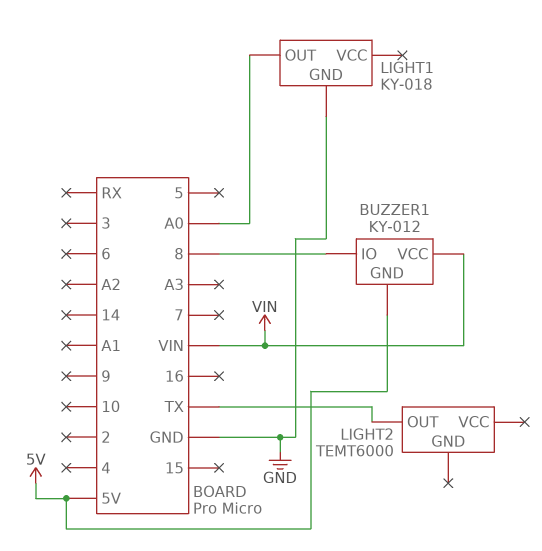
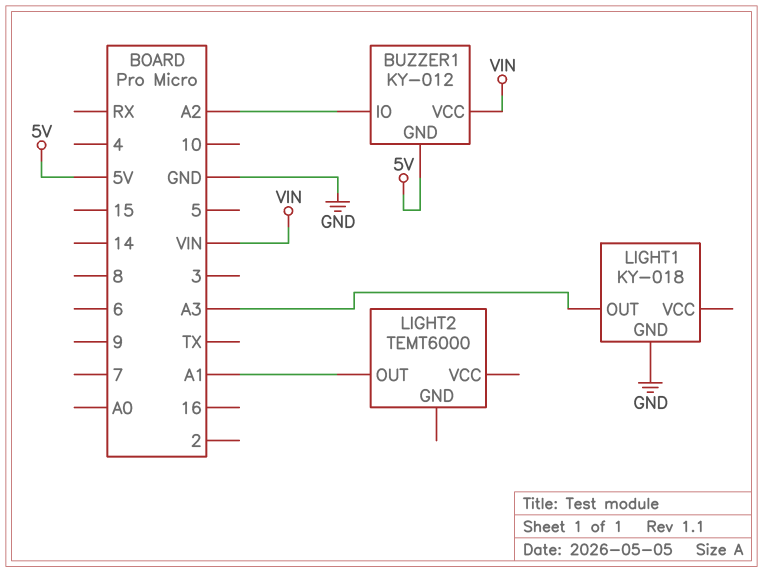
BUZZER1 pin IO: 8 -> A2
LIGHT1 pin OUT: A0 -> A3
LIGHT2 pin OUT: TX -> A1

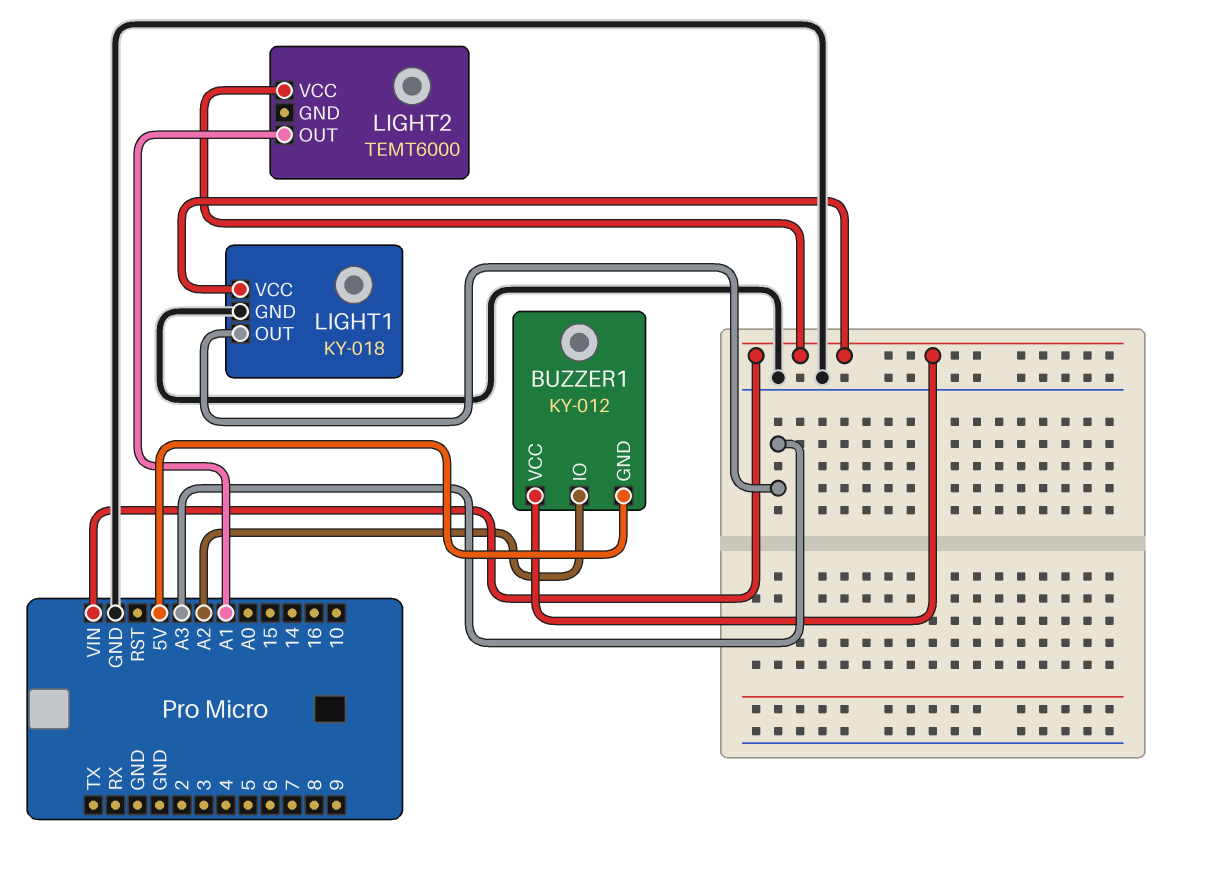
LIGHT1 pin VCC: none -> VIN
LIGHT2 pin VCC: none -> VIN

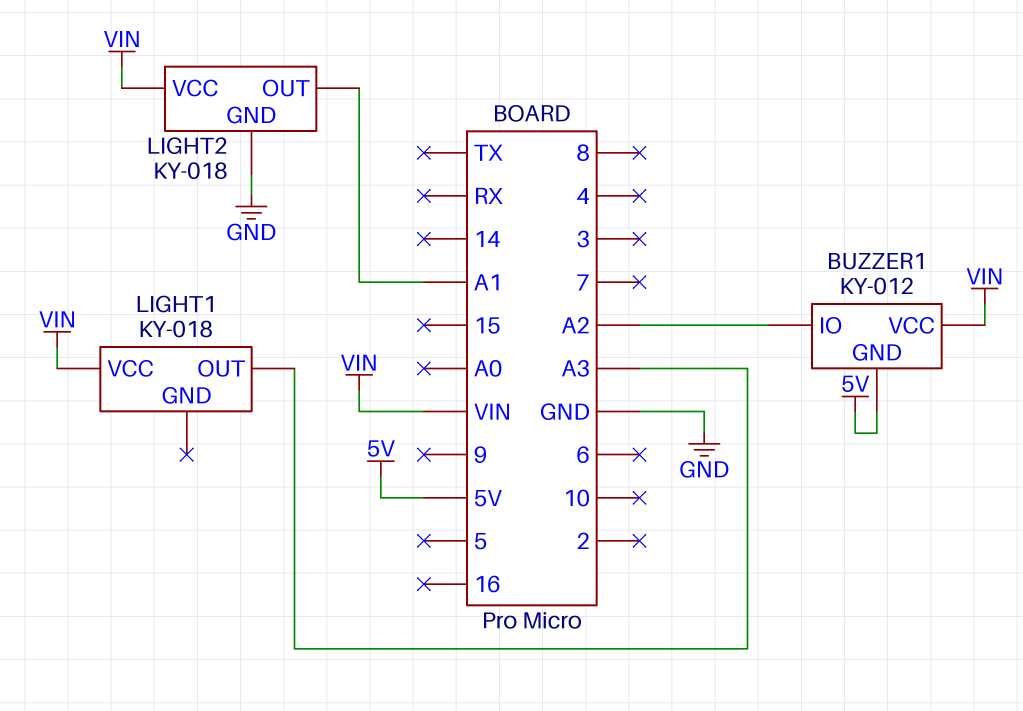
LIGHT1 pin GND: GND -> none
LIGHT2: TEMT6000 -> KY-018
LIGHT2 pin GND: none -> GND

